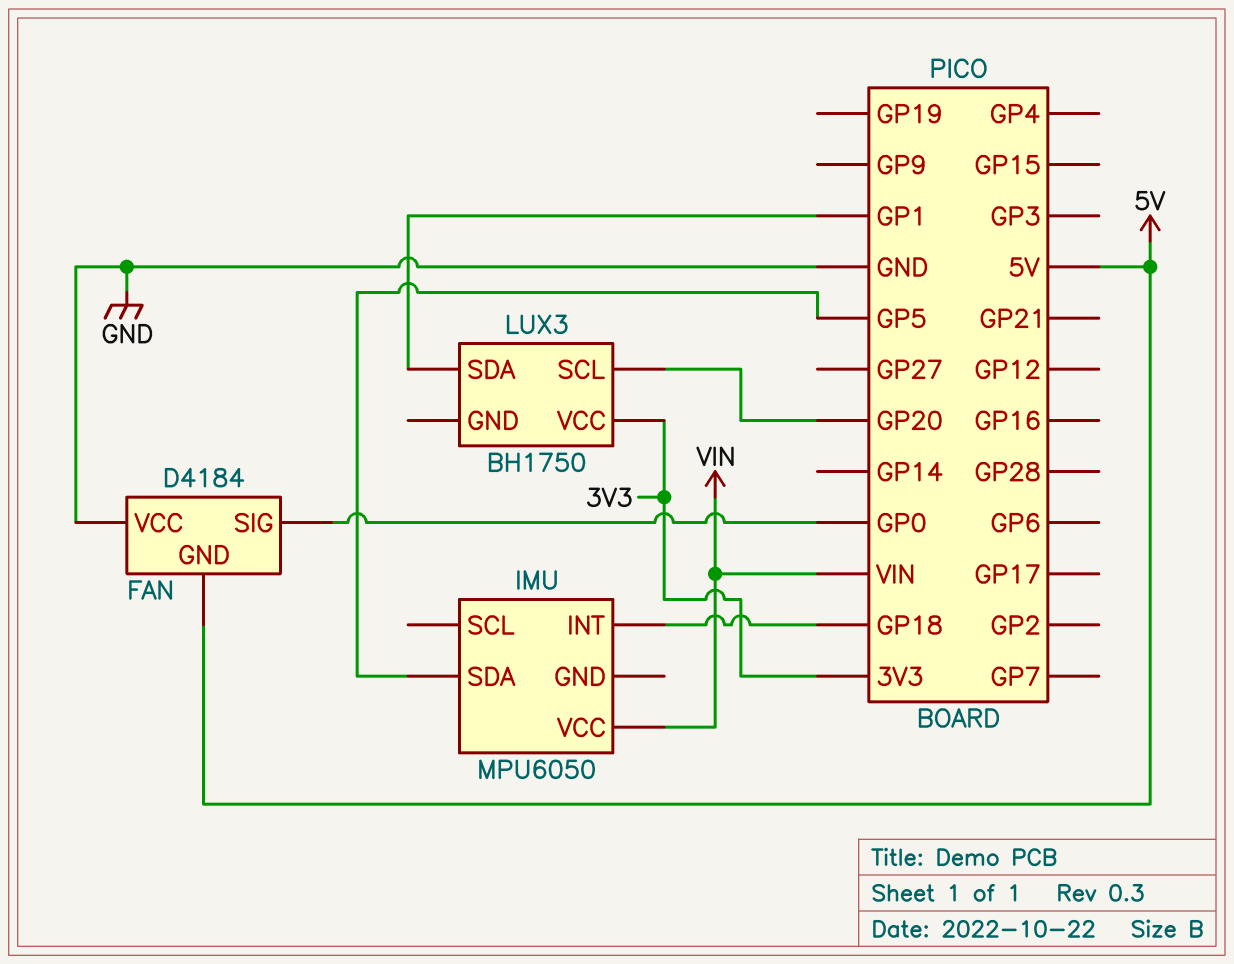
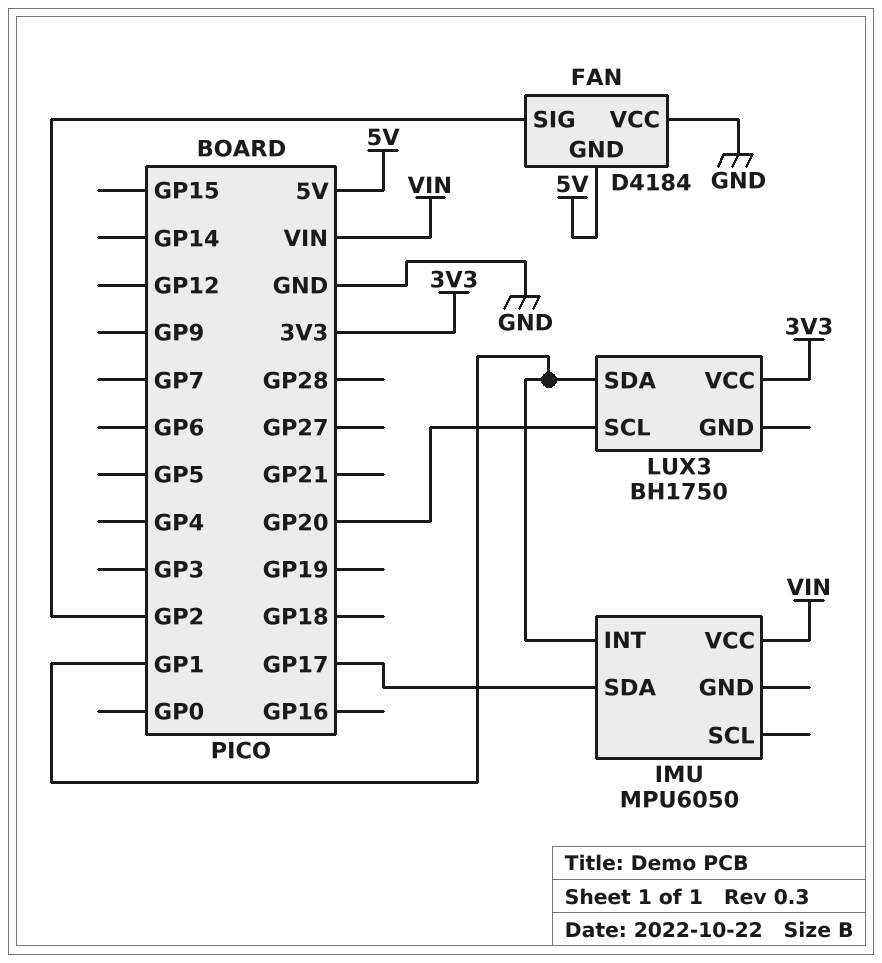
FAN pin SIG: GP0 -> GP2
IMU pin INT: GP18 -> GP1
IMU pin SDA: GP5 -> GP17

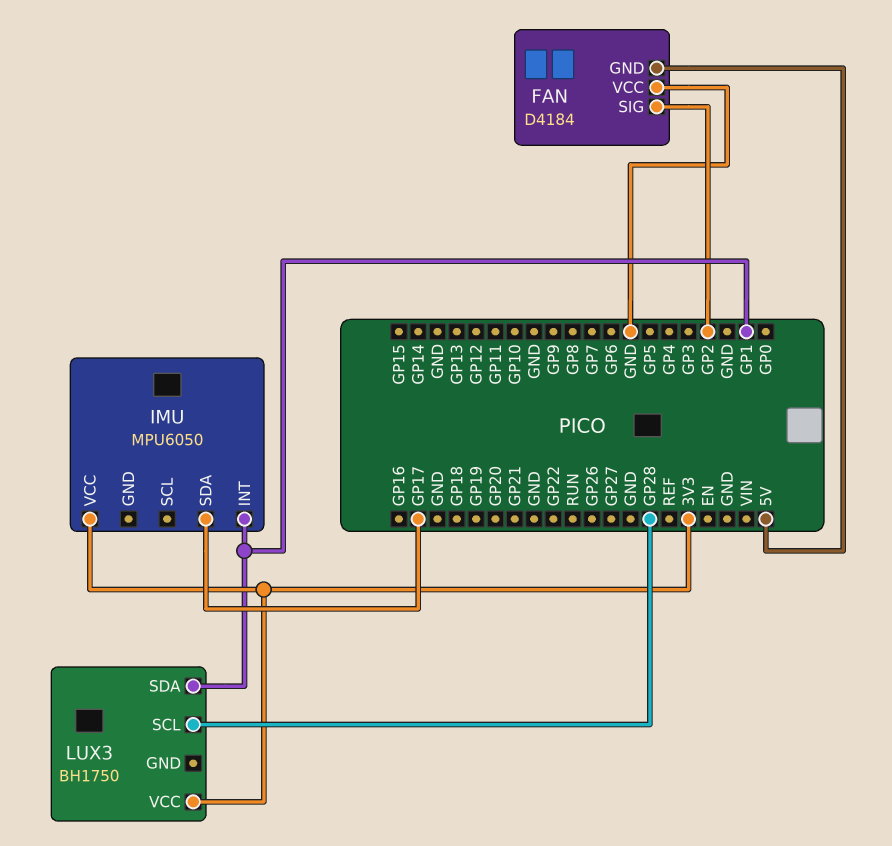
IMU pin VCC: VIN -> 3V3
LUX3 pin SCL: GP20 -> GP28

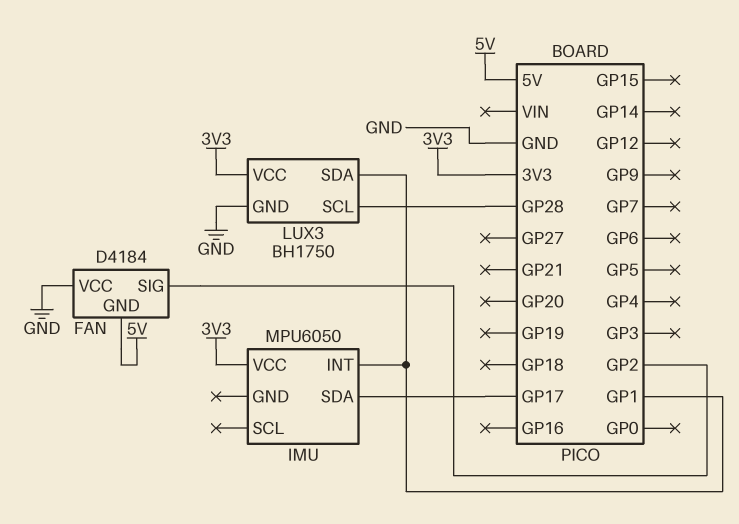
LUX3 pin GND: none -> GND

